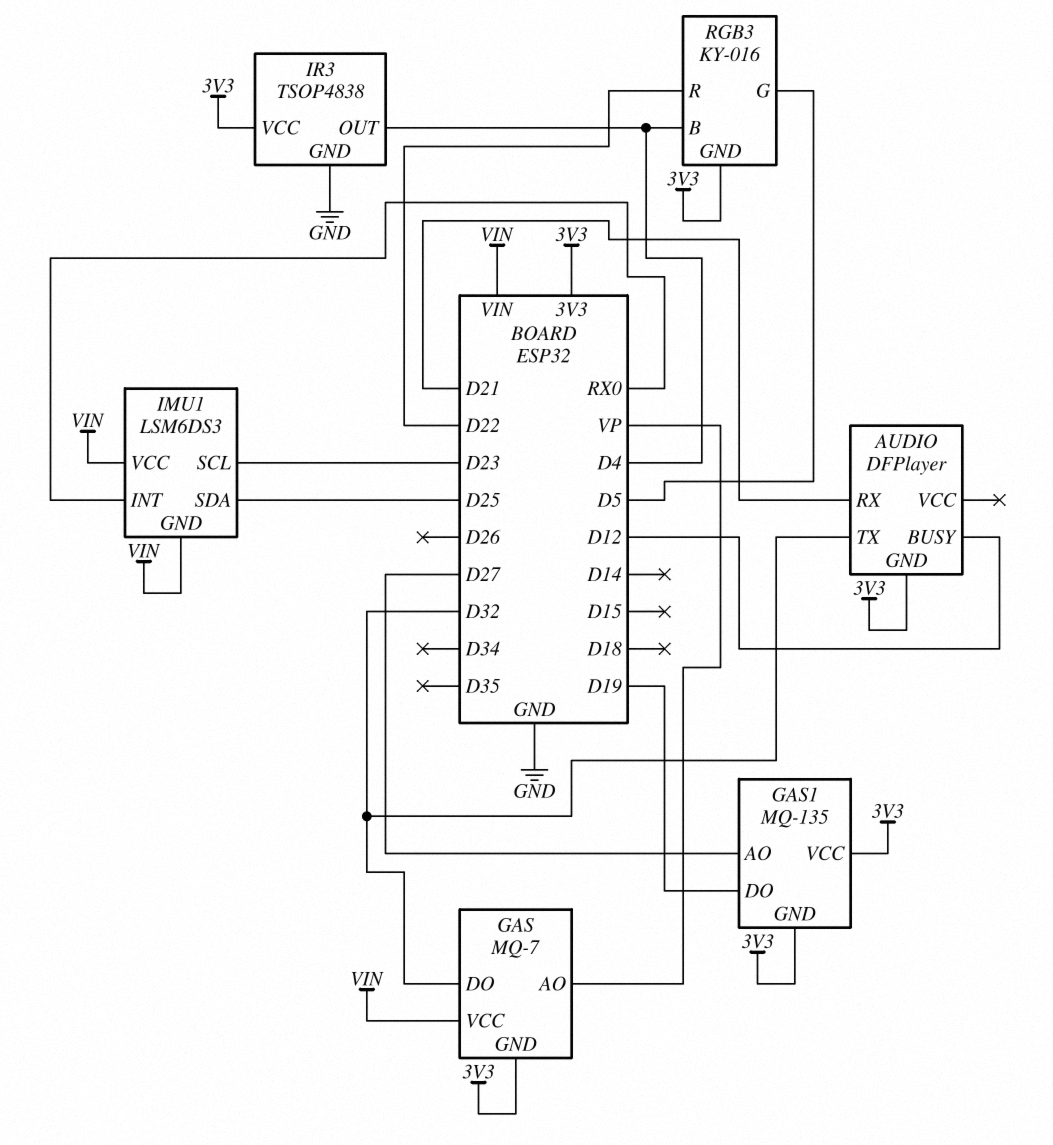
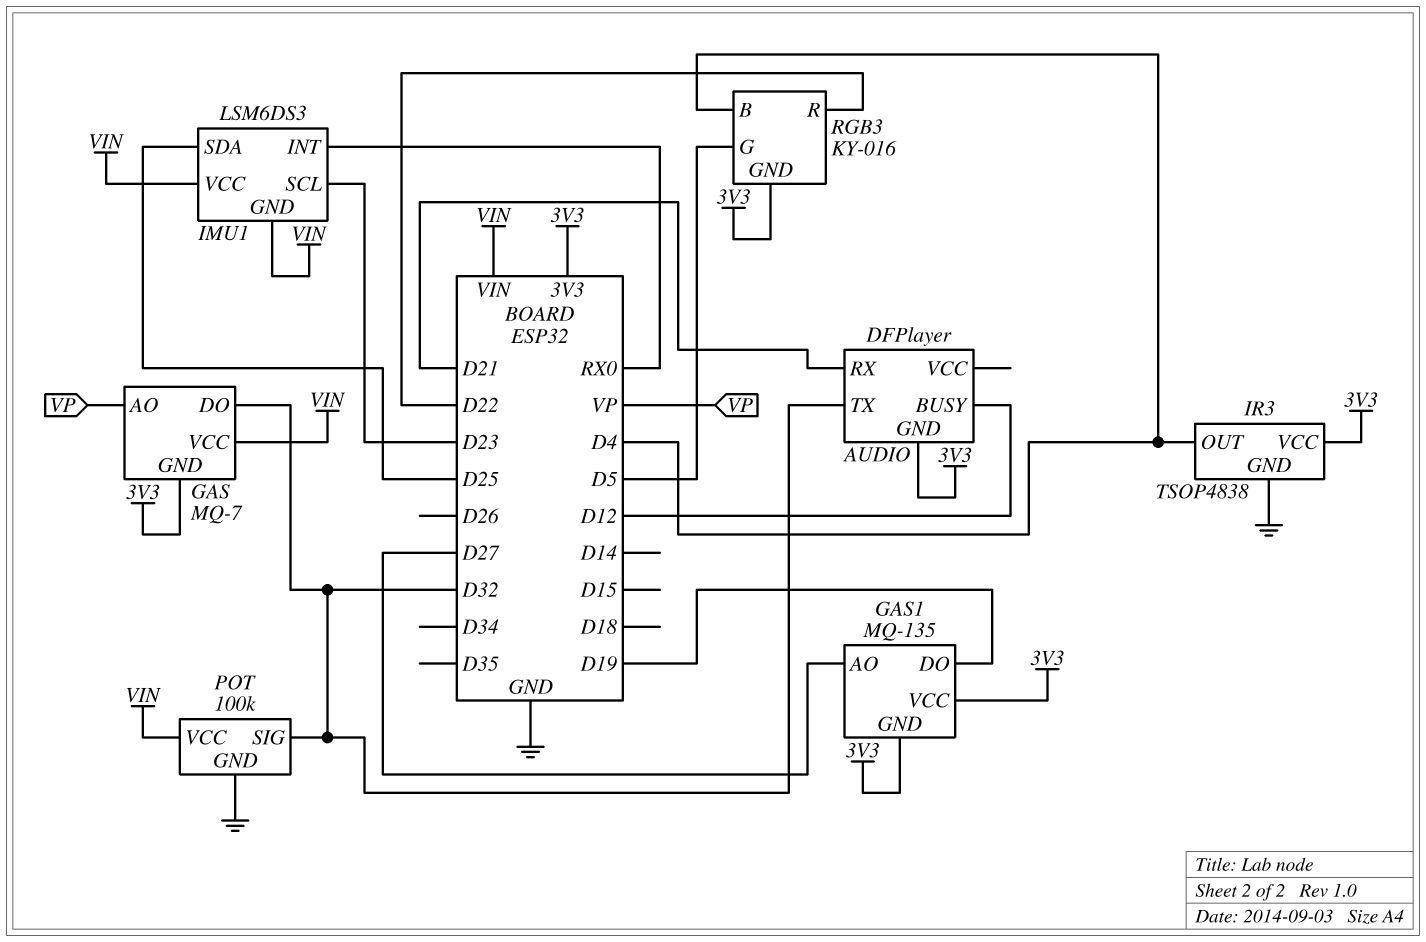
POT: none -> 100k
POT pin GND: none -> GND
POT pin SIG: none -> D32
POT pin VCC: none -> VIN

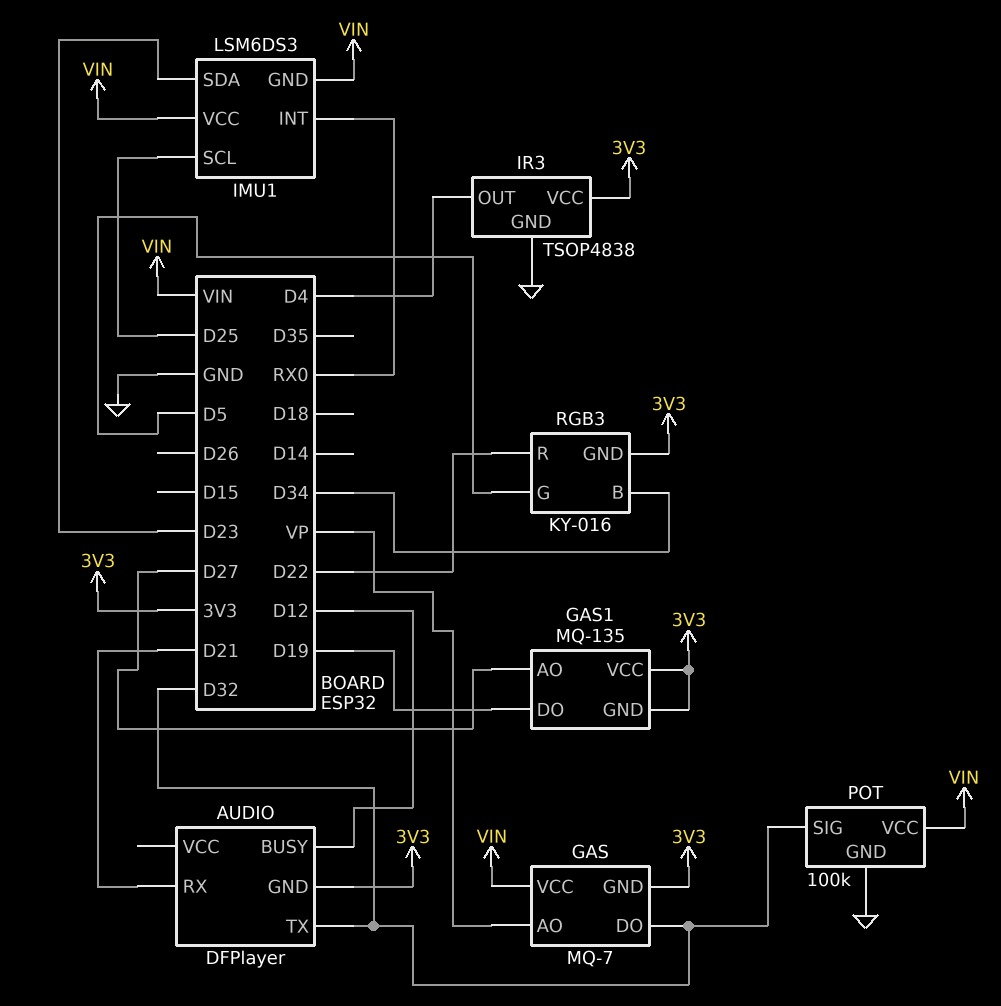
IMU1 pin SCL: D23 -> D25
IMU1 pin SDA: D25 -> D23
RGB3 pin B: D4 -> D34

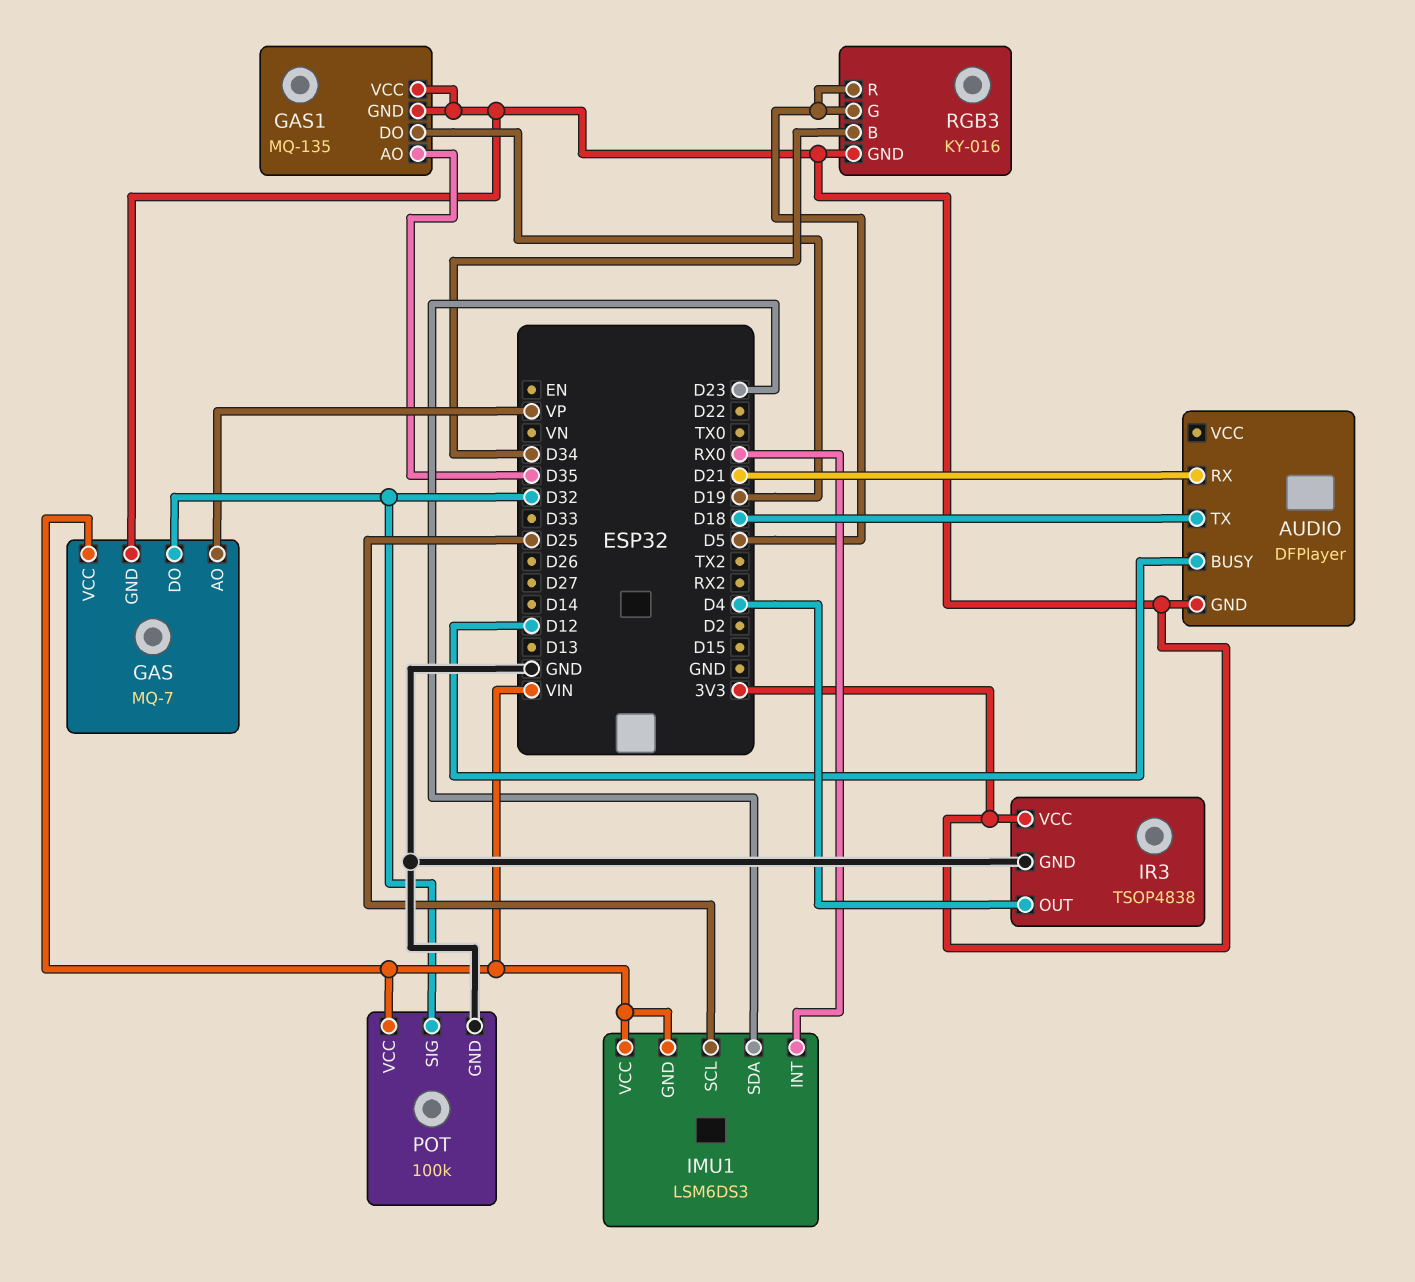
AUDIO pin TX: D32 -> D18
GAS1 pin AO: D27 -> D35
RGB3 pin R: D22 -> D5

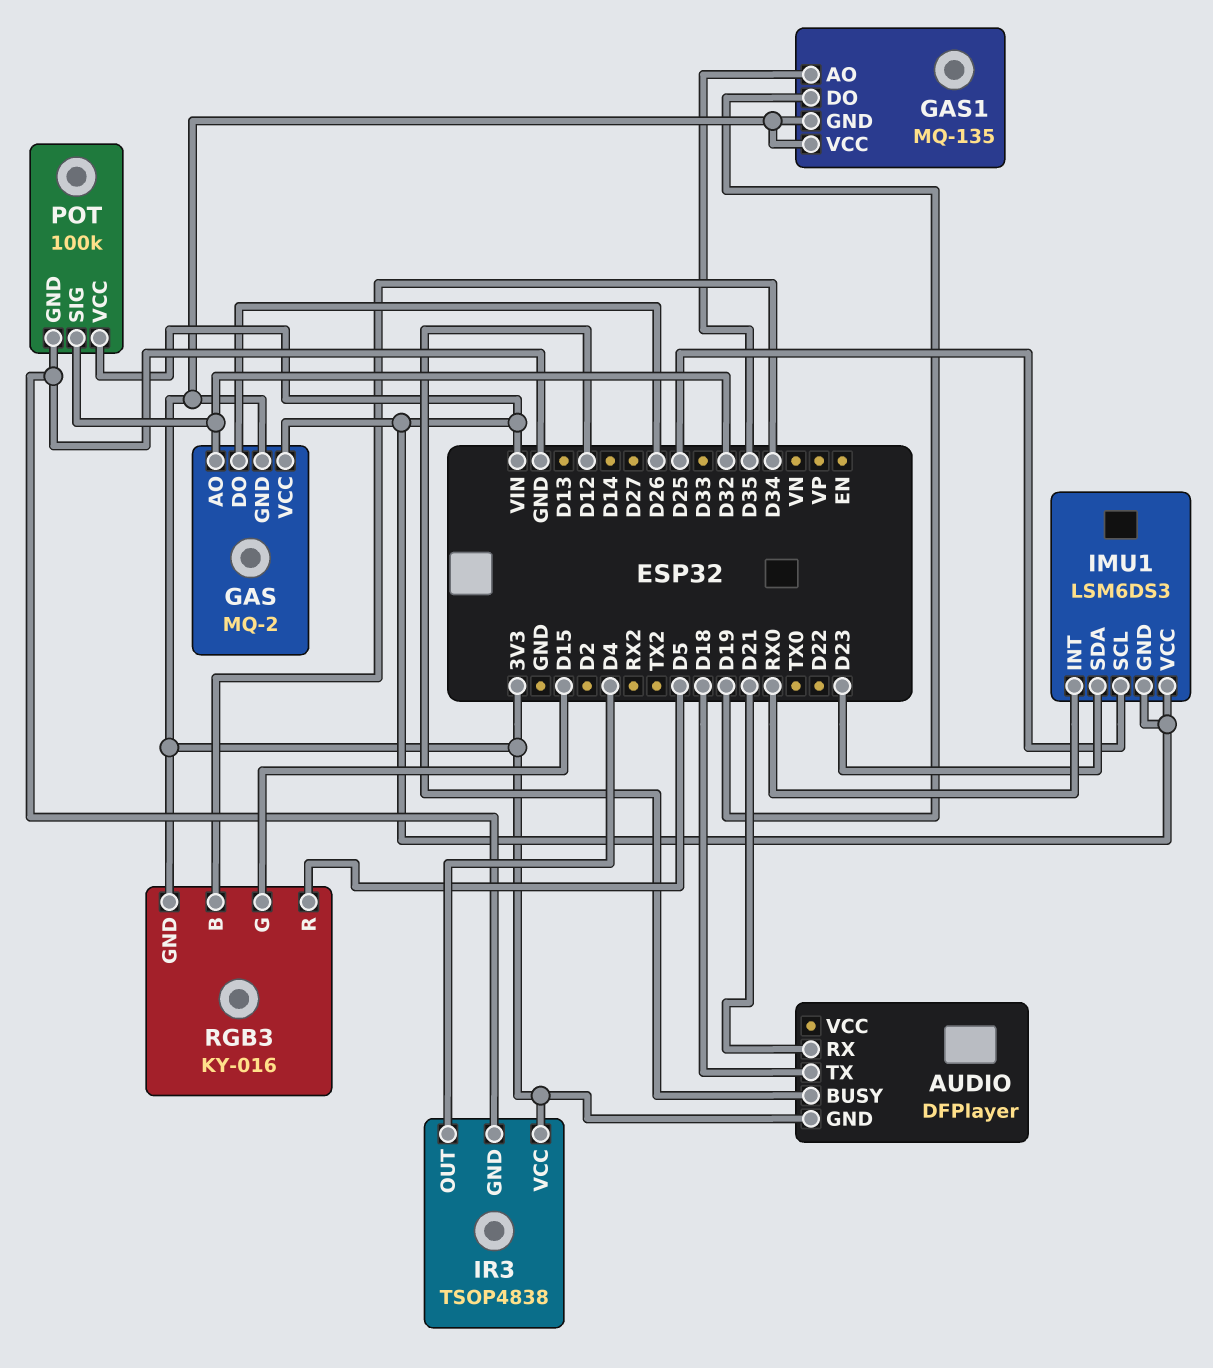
GAS: MQ-7 -> MQ-2
GAS pin AO: VP -> D32
GAS pin DO: D32 -> D26
RGB3 pin G: D5 -> D15

